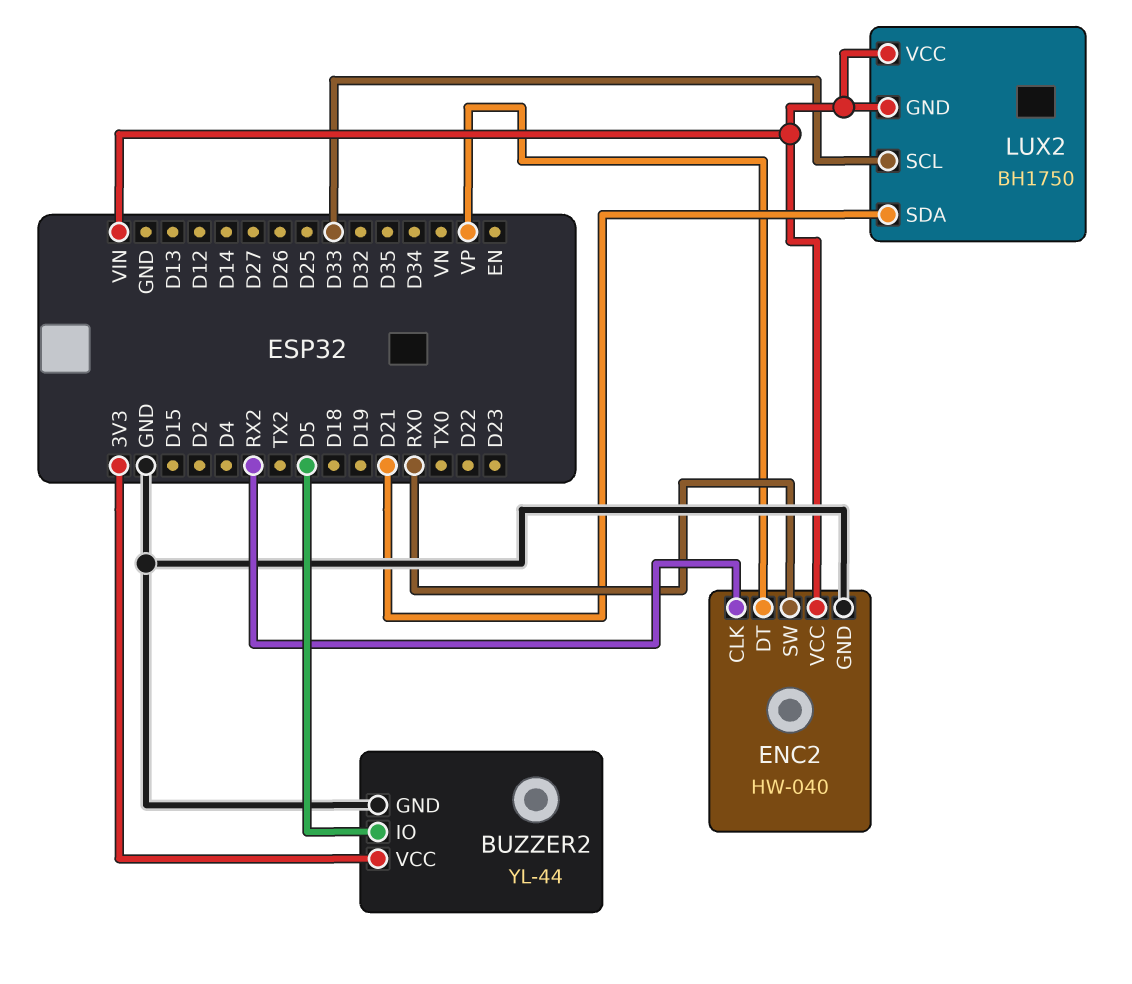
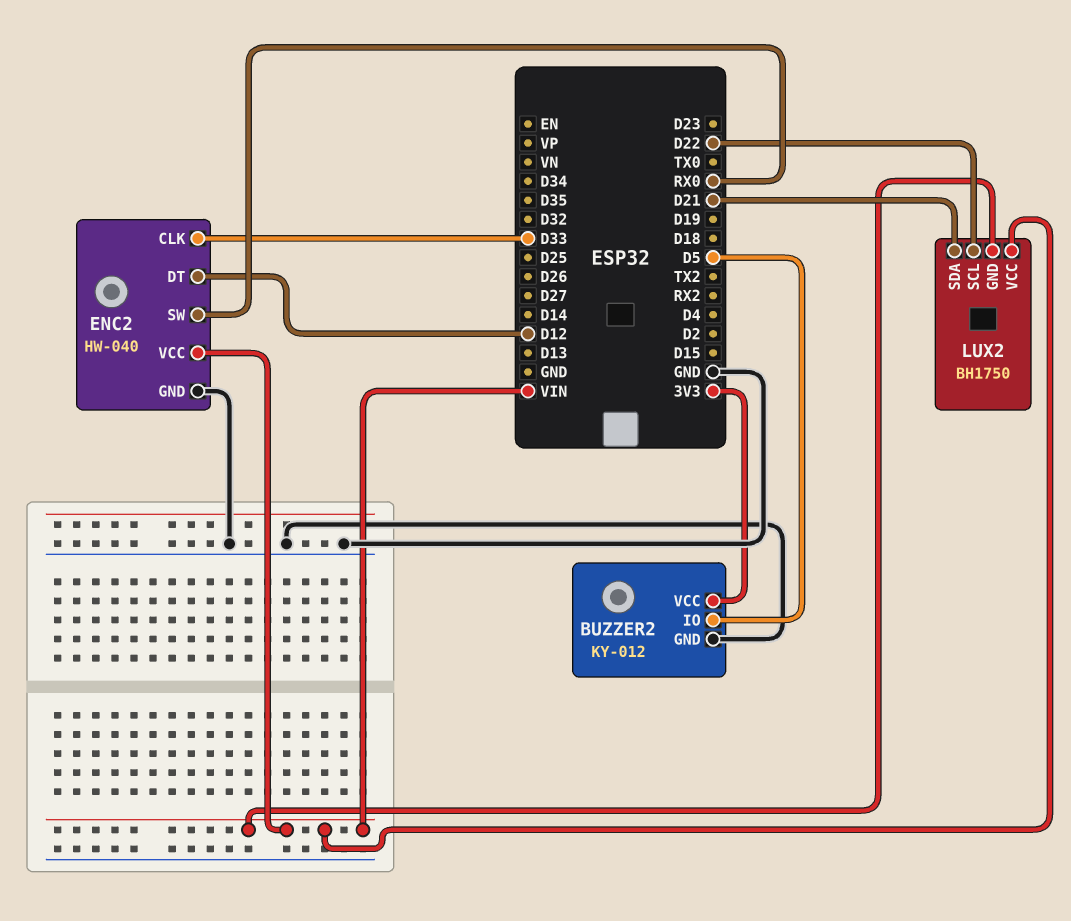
BUZZER2: YL-44 -> KY-012
ENC2 pin CLK: RX2 -> D33
ENC2 pin DT: VP -> D12
LUX2 pin SCL: D33 -> D22

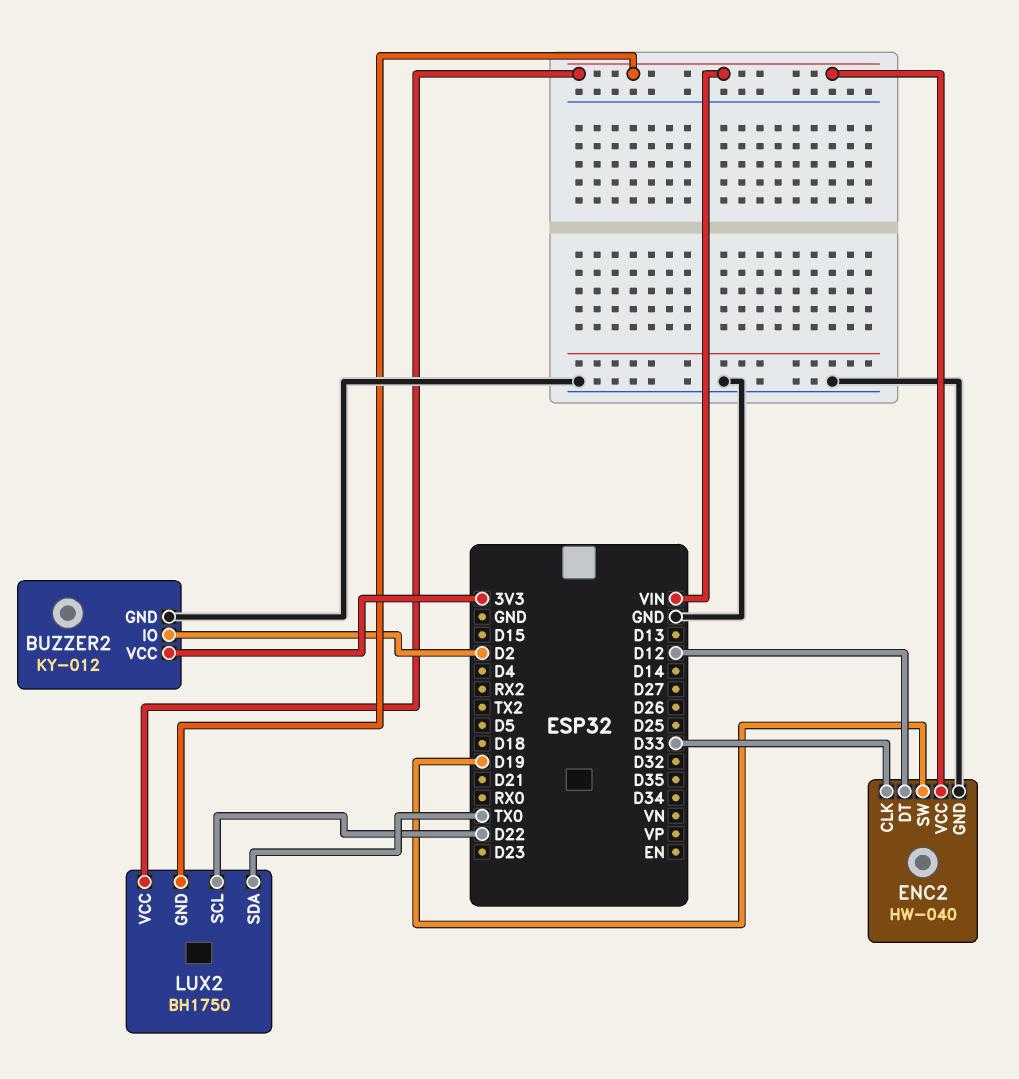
BUZZER2 pin IO: D5 -> D2
ENC2 pin SW: RX0 -> D19
LUX2 pin SDA: D21 -> TX0

